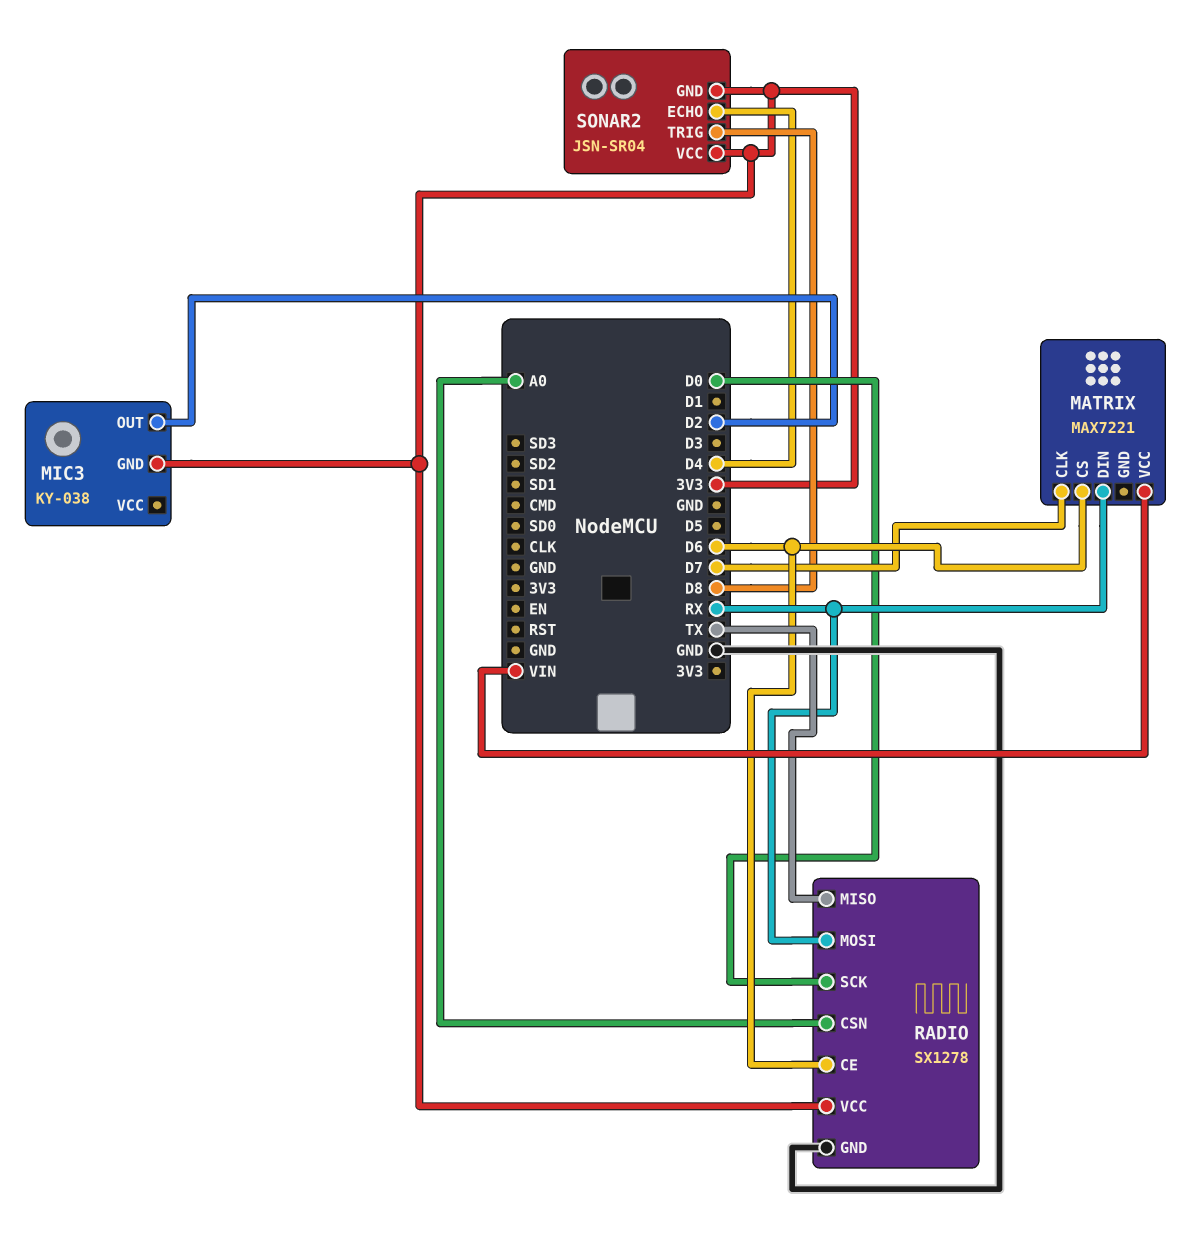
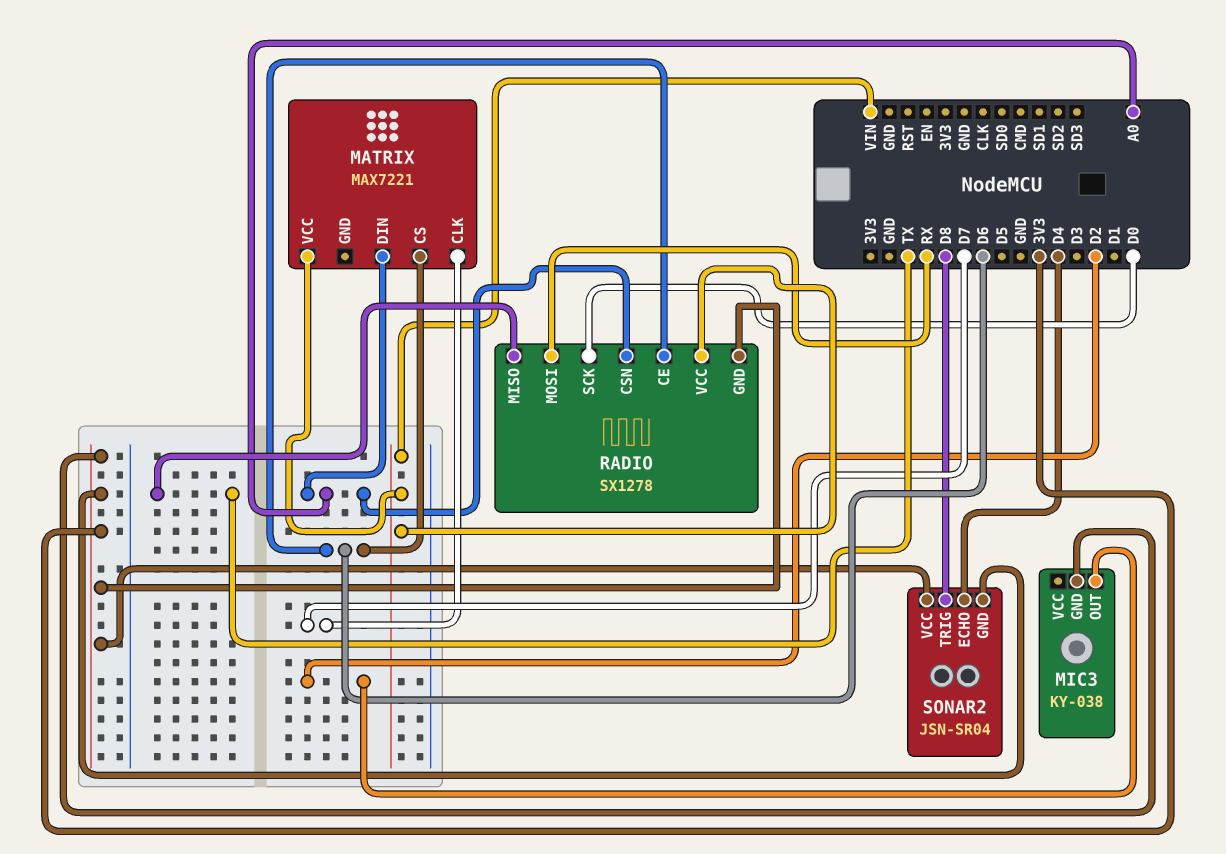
MATRIX pin DIN: RX -> A0
RADIO pin GND: GND -> 3V3
RADIO pin VCC: 3V3 -> VIN

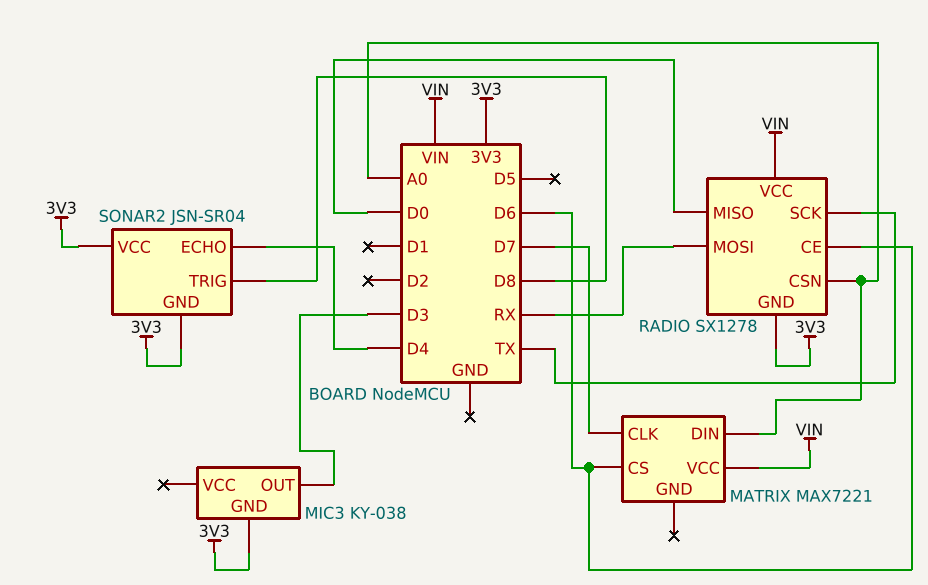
MIC3 pin OUT: D2 -> D3
RADIO pin MISO: TX -> D0
RADIO pin SCK: D0 -> TX

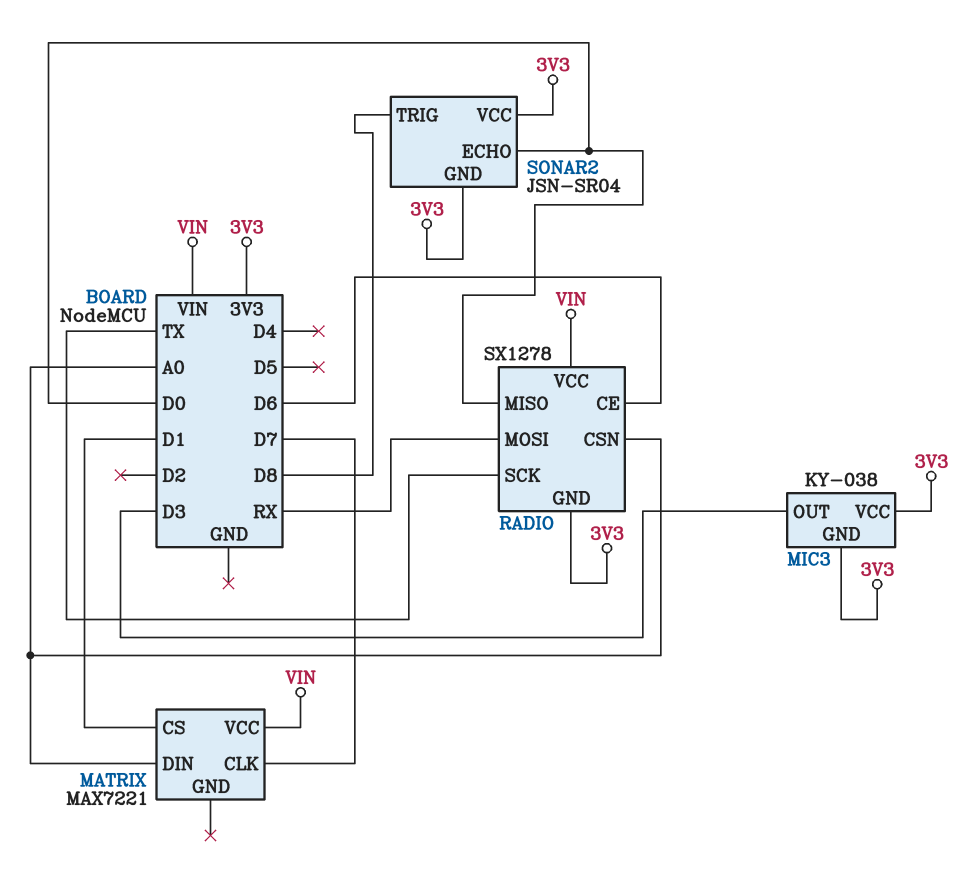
MATRIX pin CS: D6 -> D1
MIC3 pin VCC: none -> 3V3
SONAR2 pin ECHO: D4 -> D0

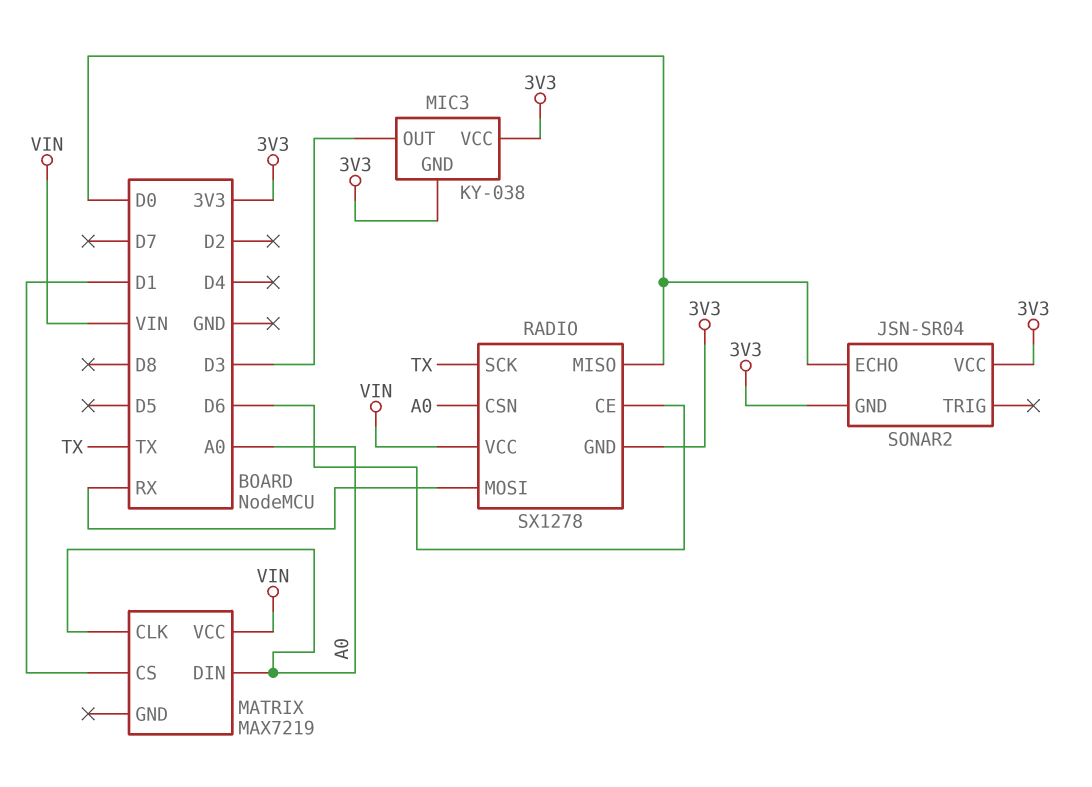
MATRIX: MAX7221 -> MAX7219
MATRIX pin CLK: D7 -> A0
SONAR2 pin TRIG: D8 -> none

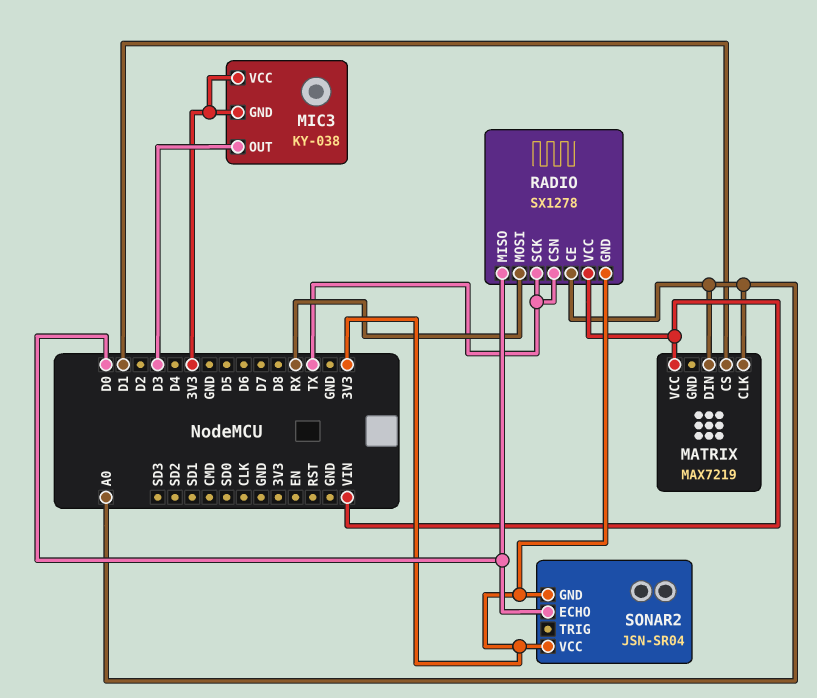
RADIO pin CE: D6 -> A0
RADIO pin CSN: A0 -> TX

